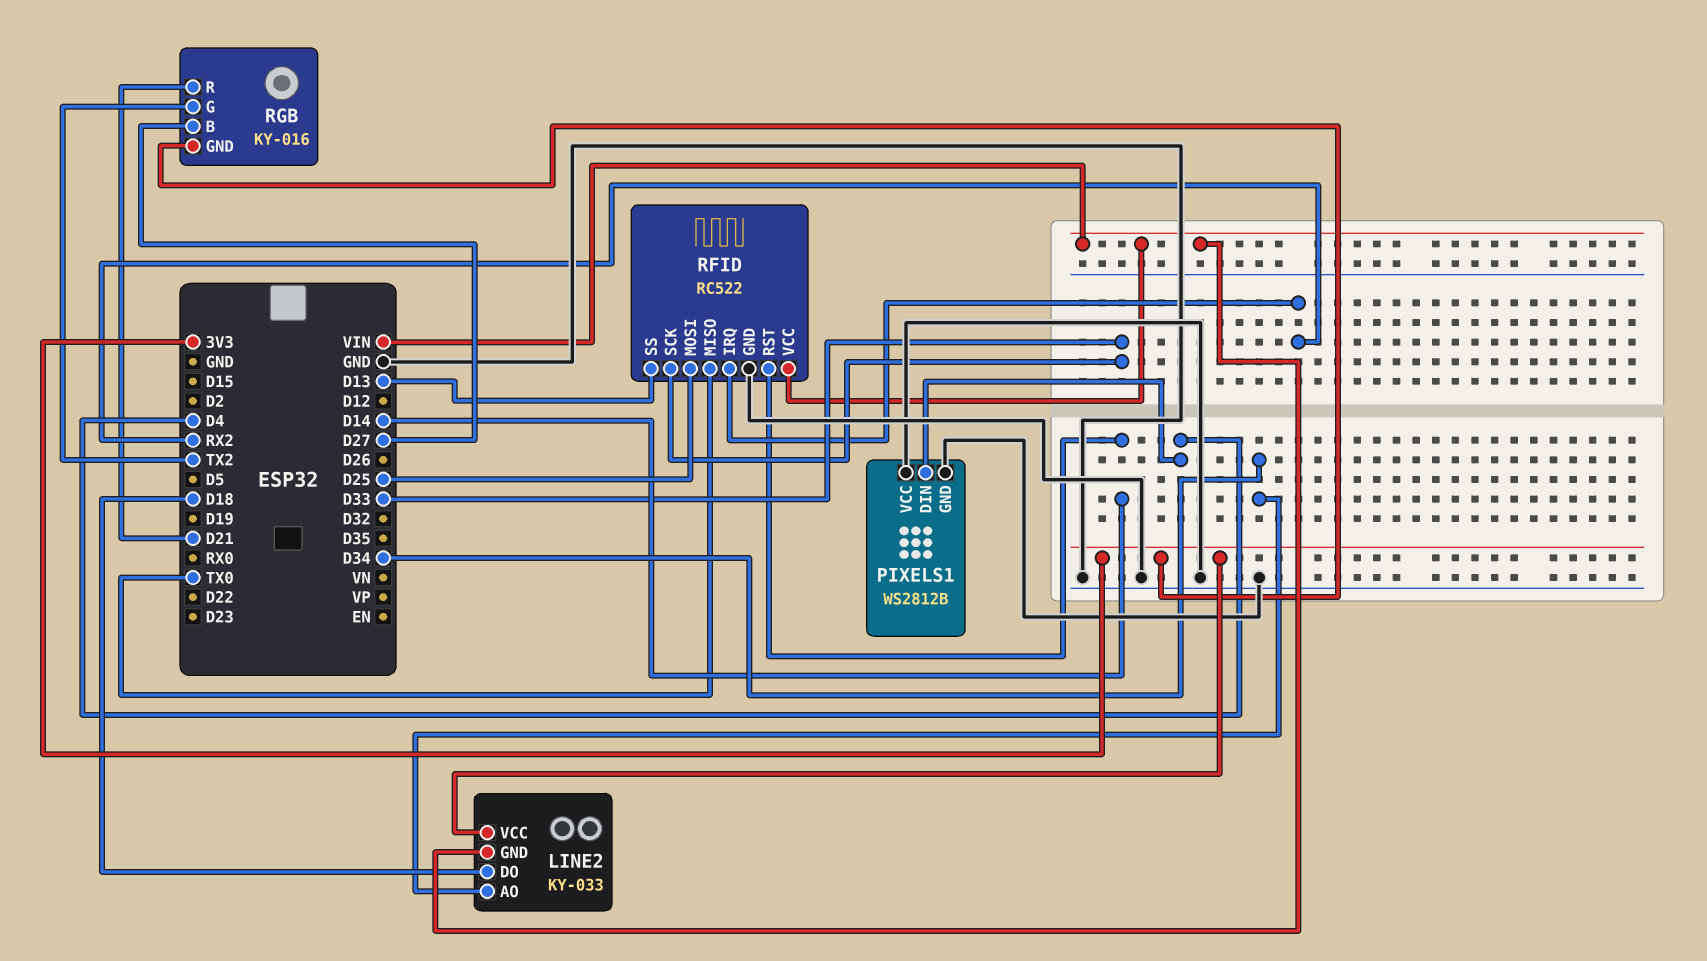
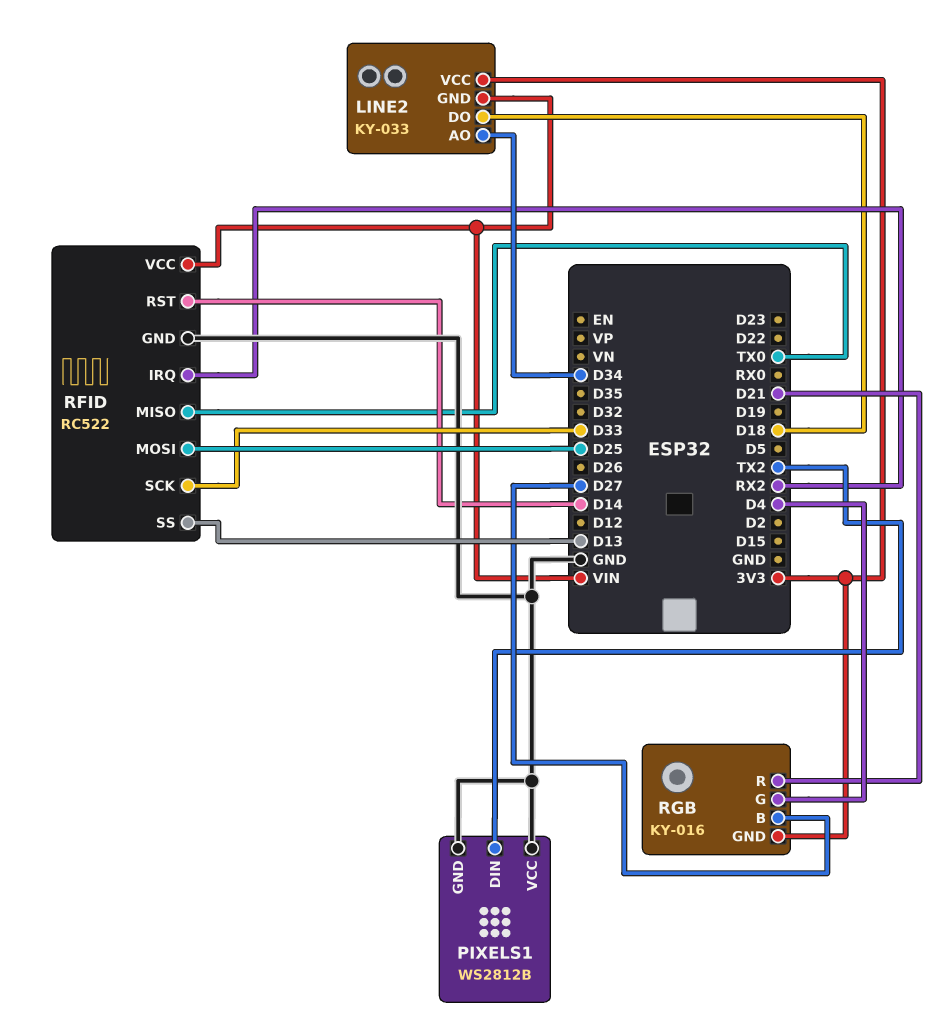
PIXELS1 pin DIN: D4 -> TX2
RGB pin G: TX2 -> D4

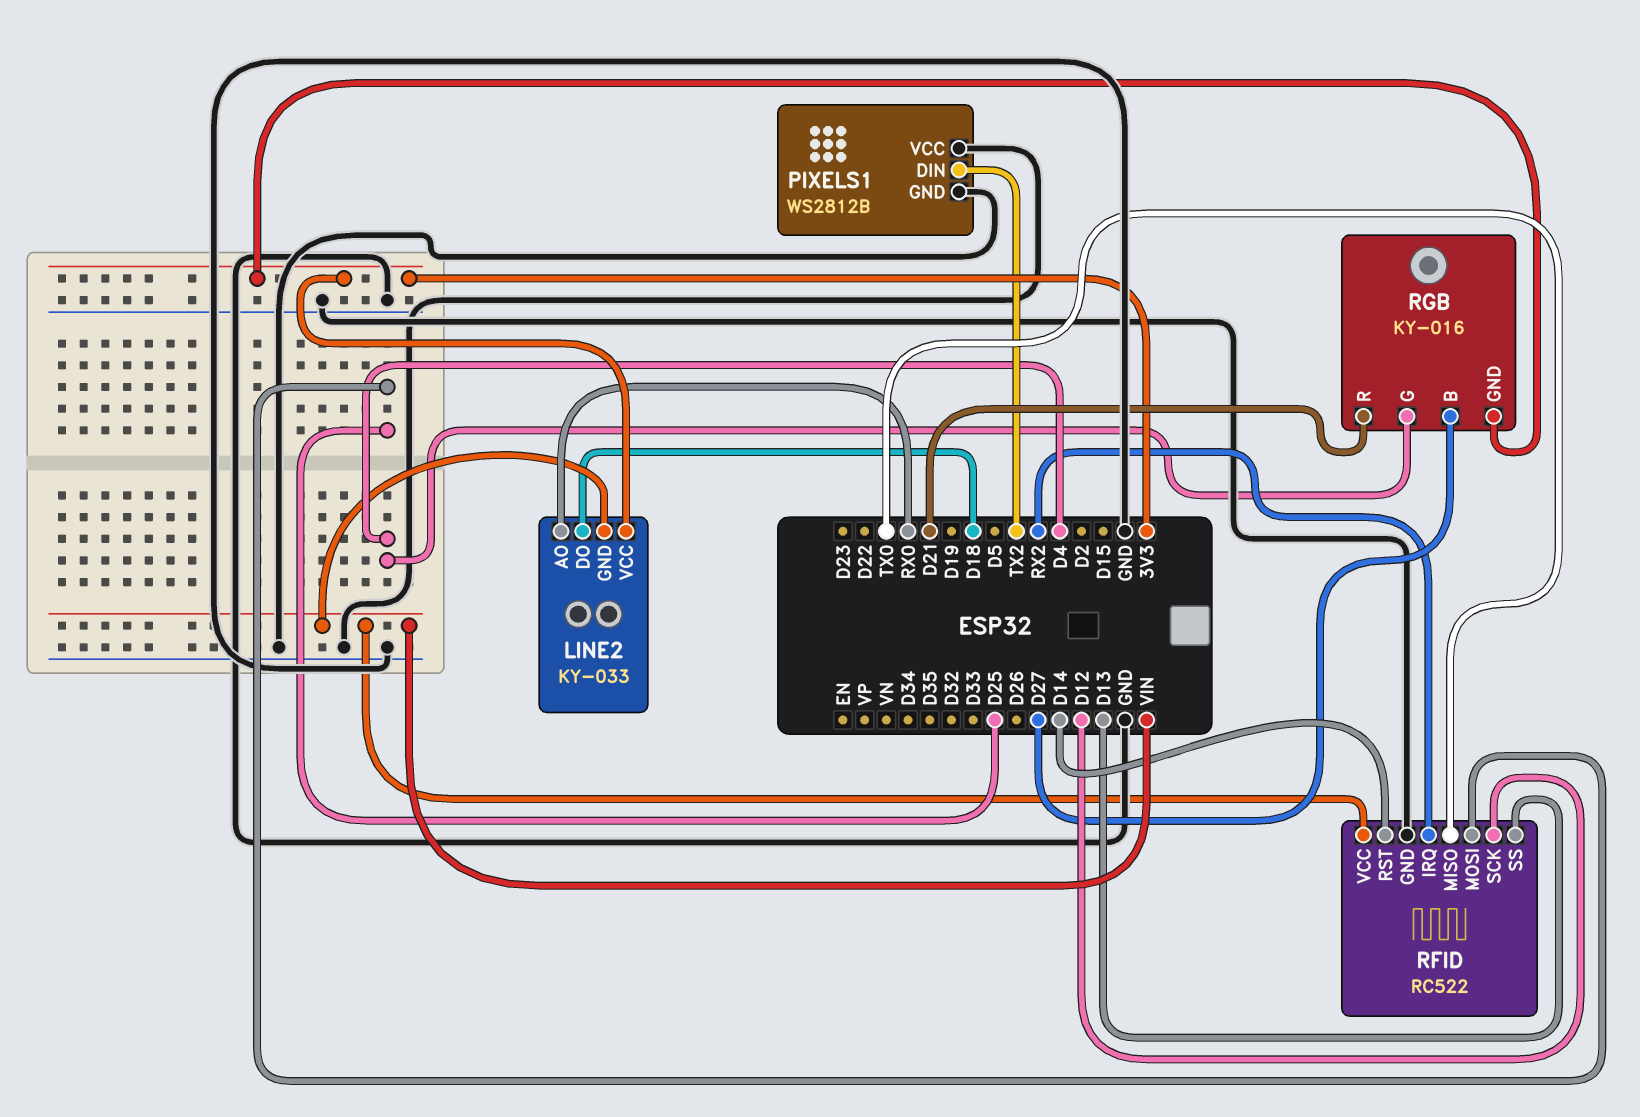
LINE2 pin AO: D34 -> RX0
RFID pin SCK: D33 -> D12

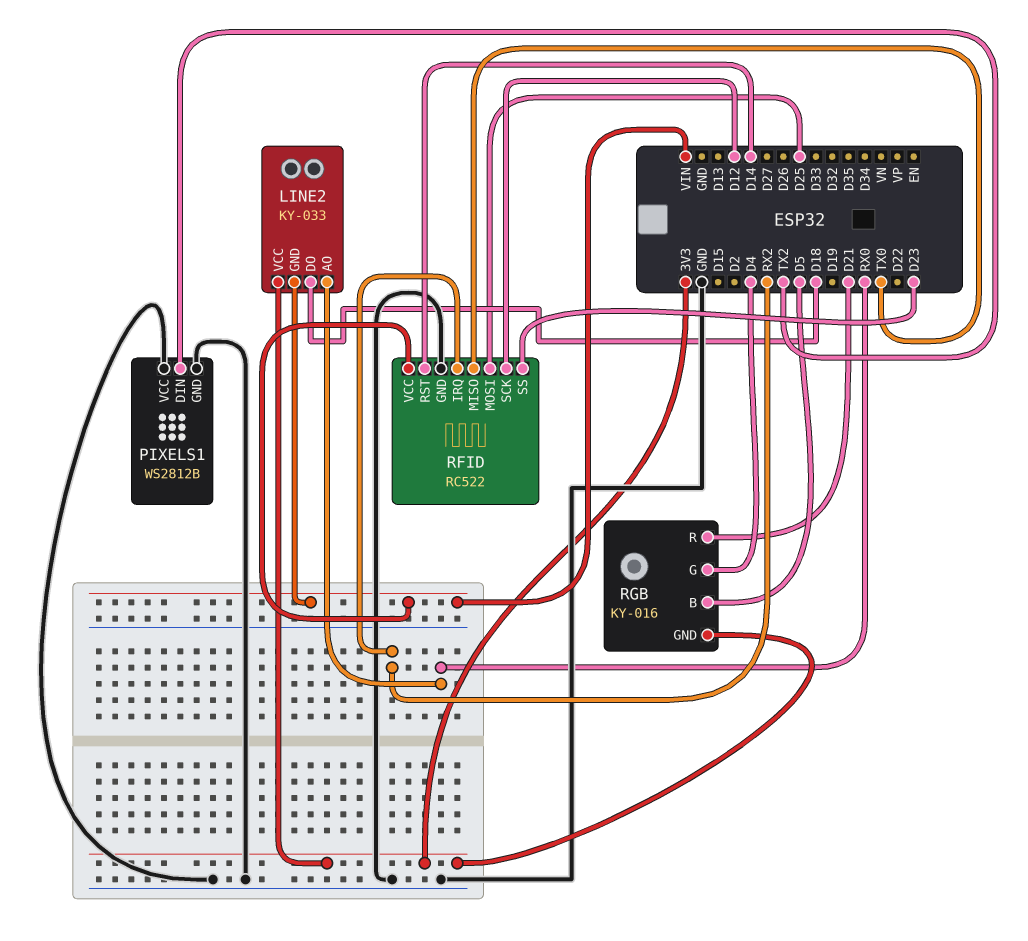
RFID pin SS: D13 -> D23
RGB pin B: D27 -> D5

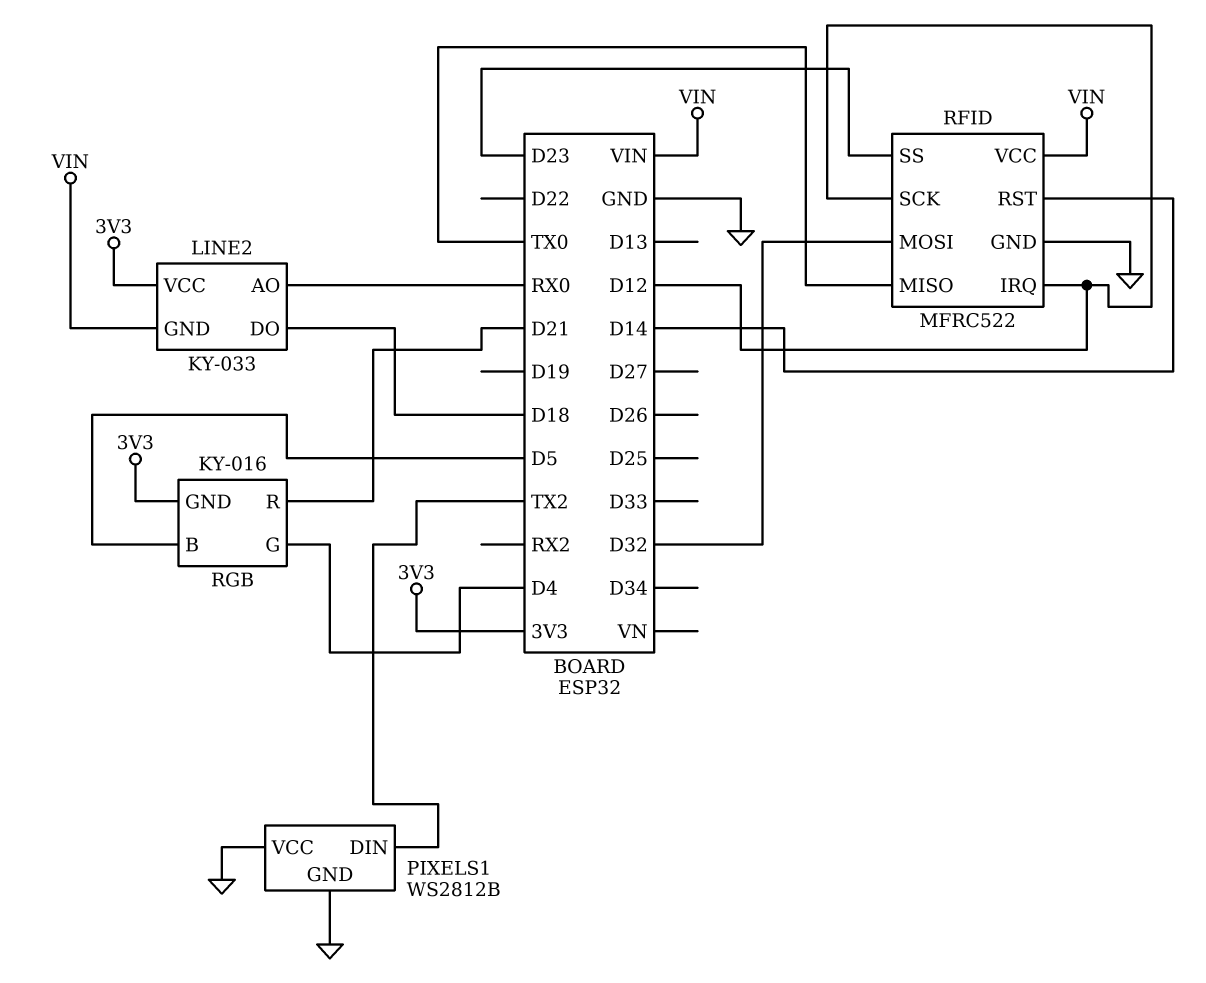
RFID: RC522 -> MFRC522
RFID pin IRQ: RX2 -> D12
RFID pin MOSI: D25 -> D32

